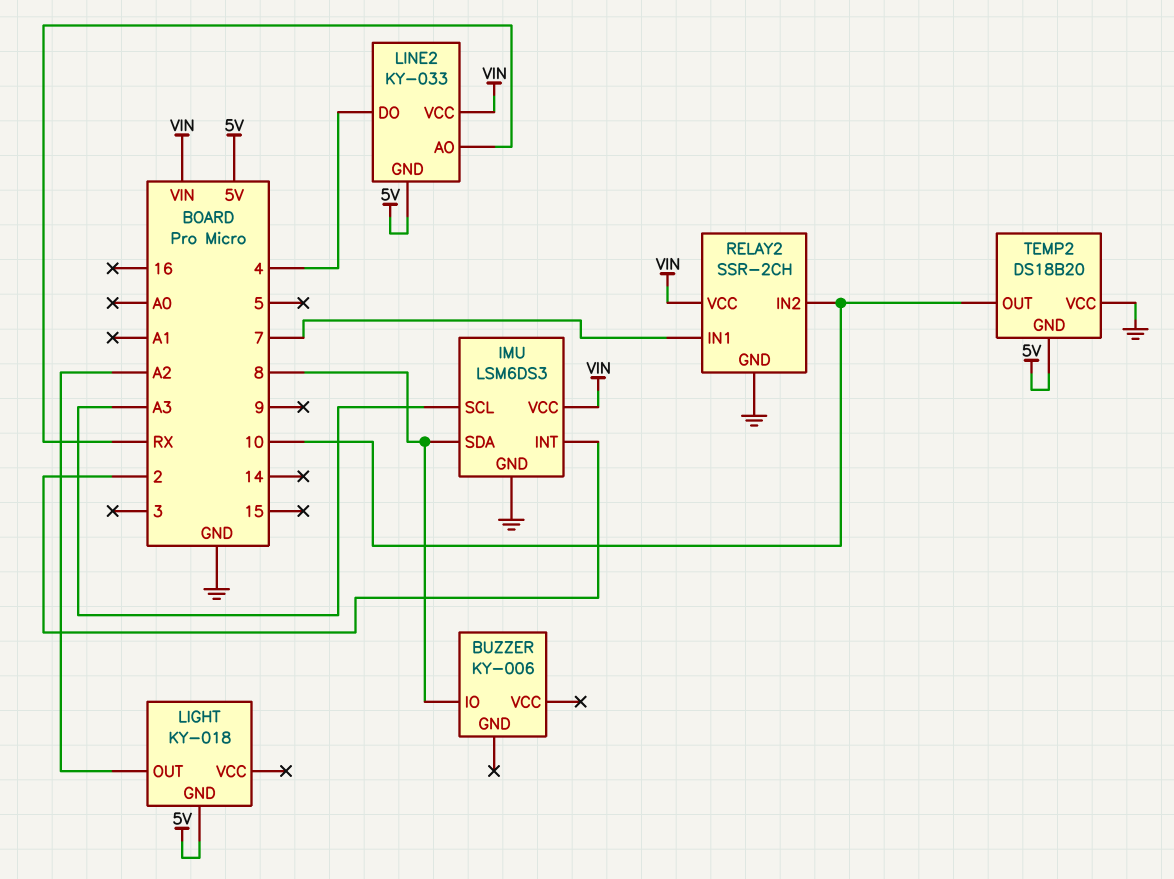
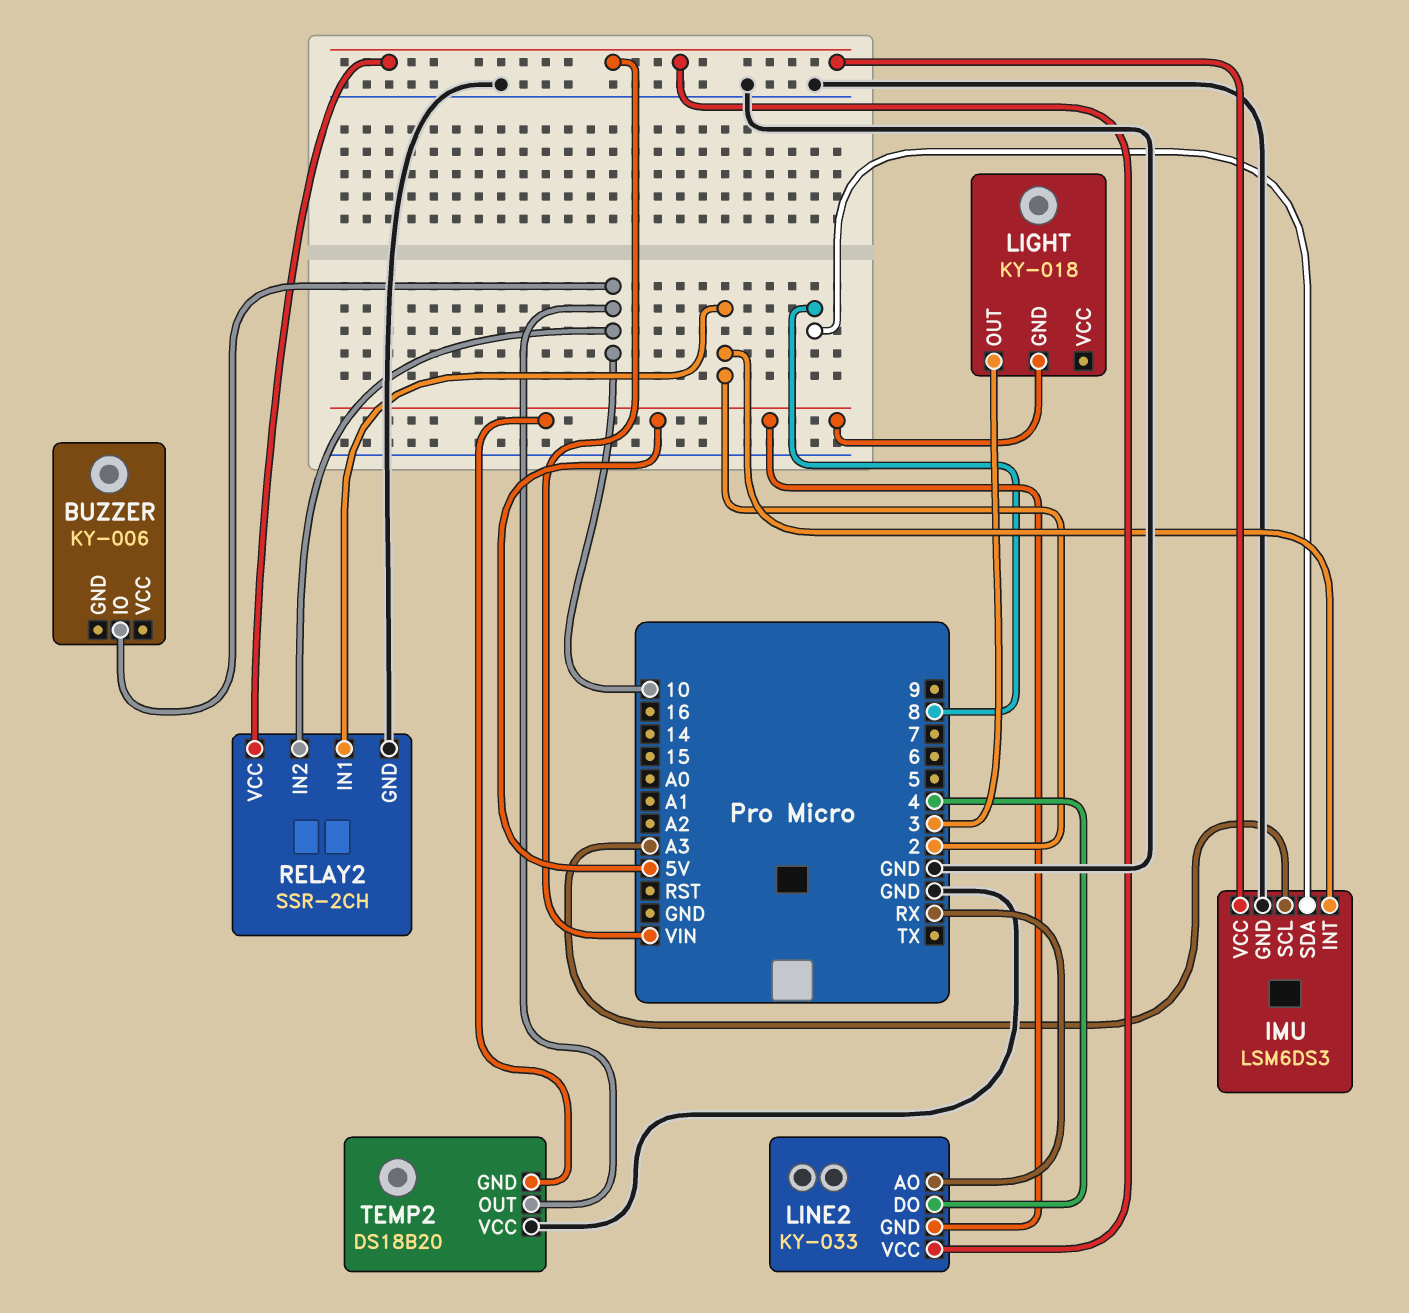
BUZZER pin IO: 8 -> 10
LIGHT pin OUT: A2 -> 3
RELAY2 pin IN1: 7 -> 2

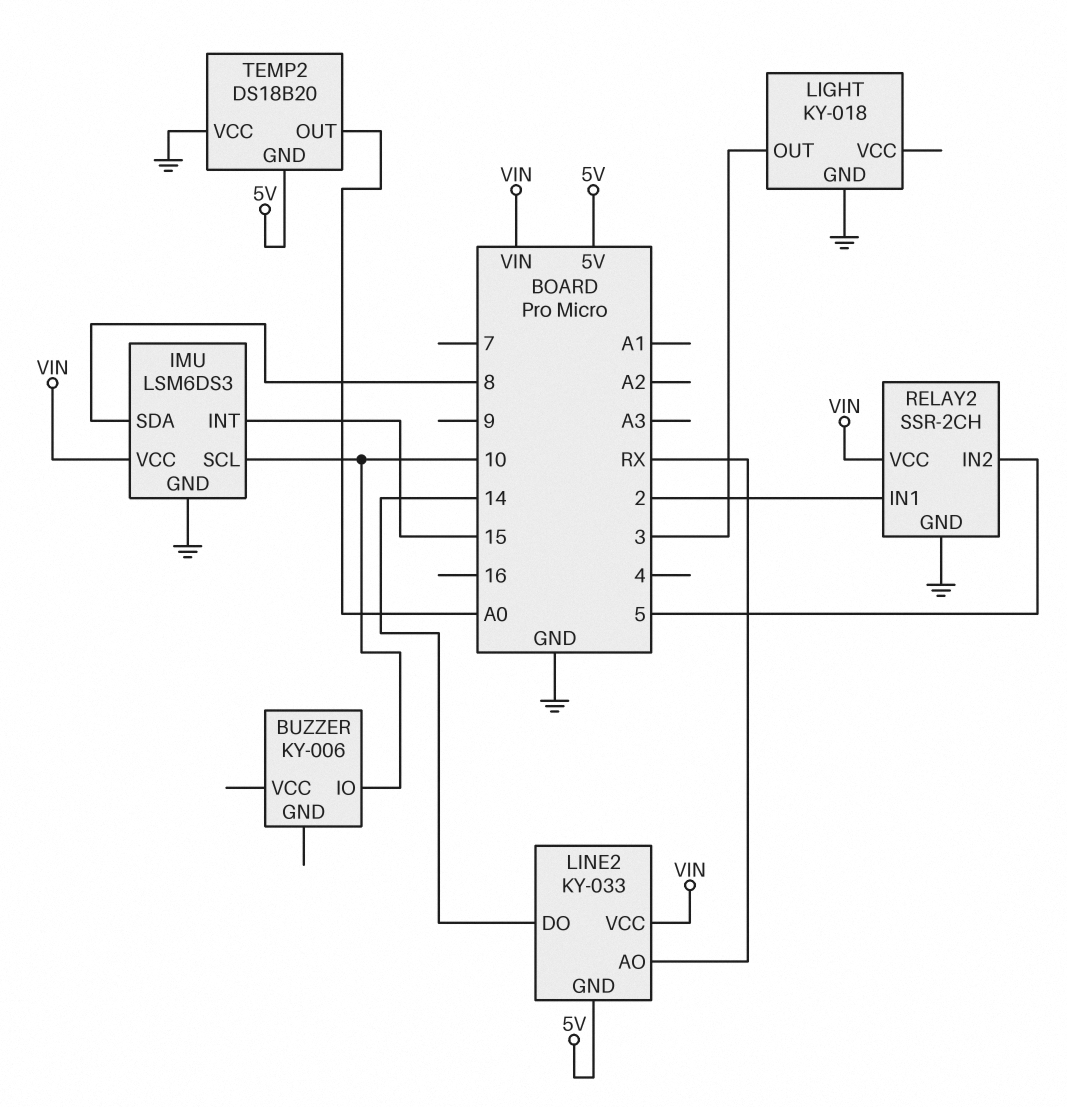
IMU pin INT: 2 -> 15
IMU pin SCL: A3 -> 10
LIGHT pin GND: 5V -> GND
LINE2 pin DO: 4 -> 14
RELAY2 pin IN2: 10 -> 5
TEMP2 pin OUT: 10 -> A0

